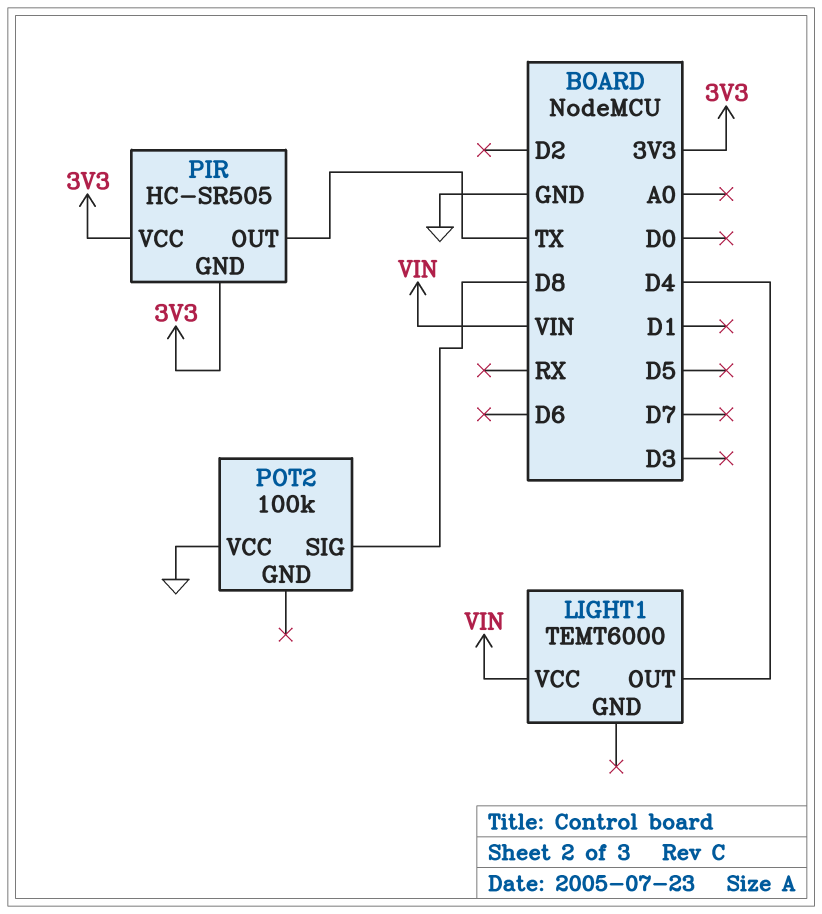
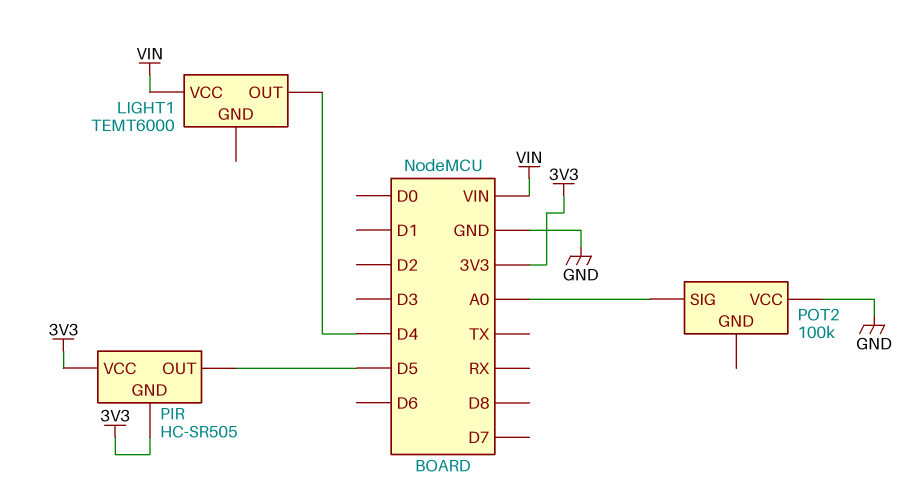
PIR pin OUT: TX -> D5
POT2 pin SIG: D8 -> A0

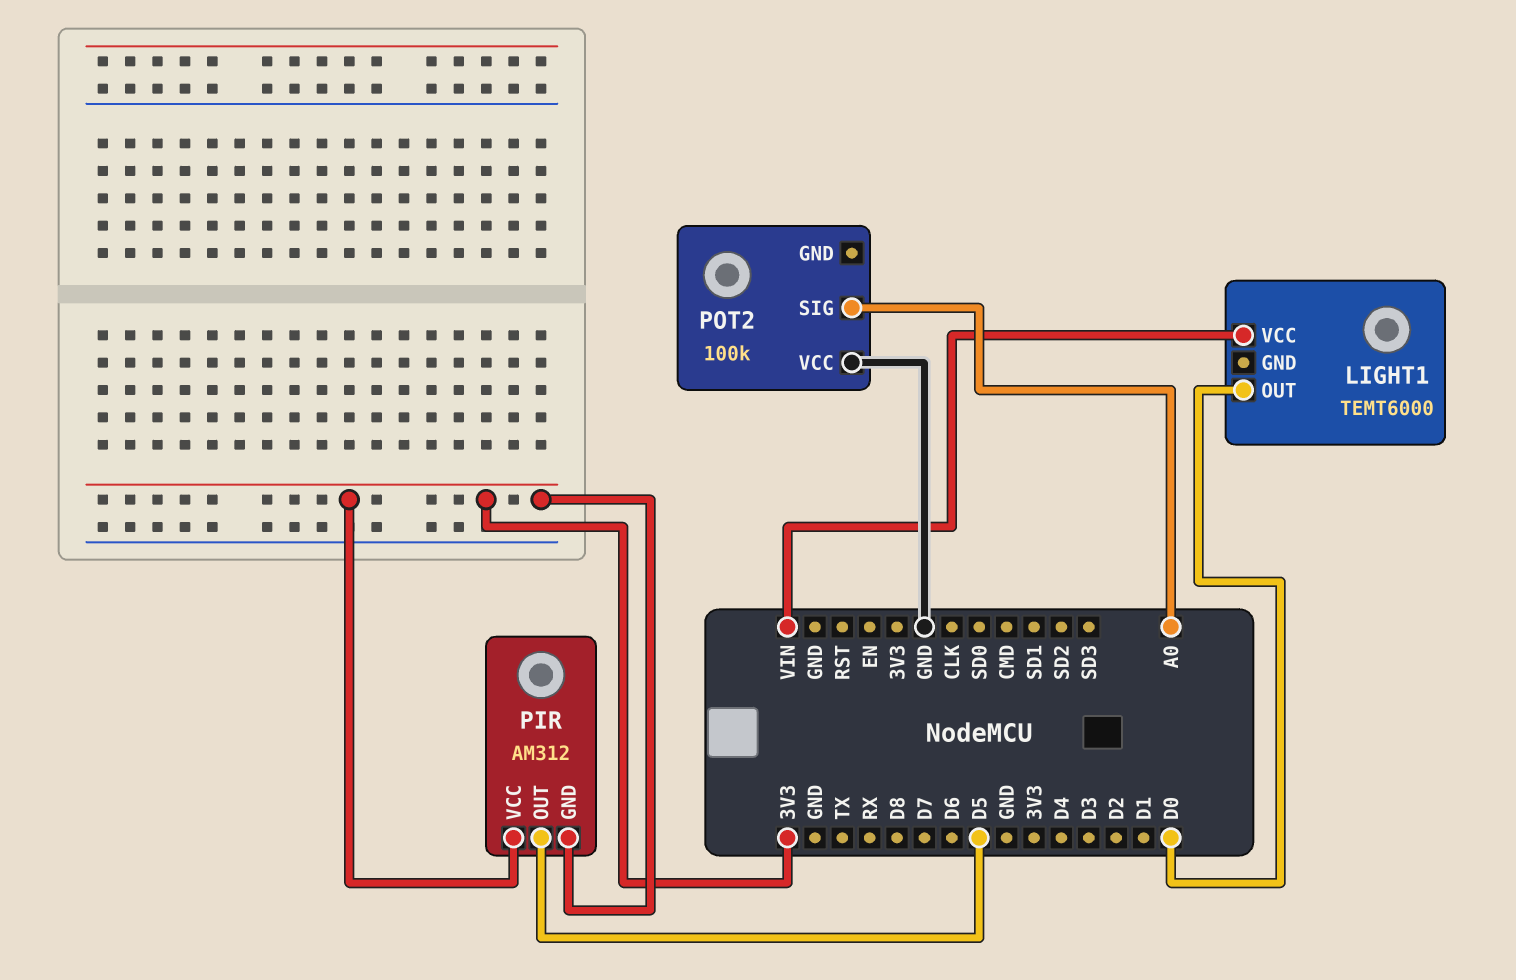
LIGHT1 pin OUT: D4 -> D0
PIR: HC-SR505 -> AM312

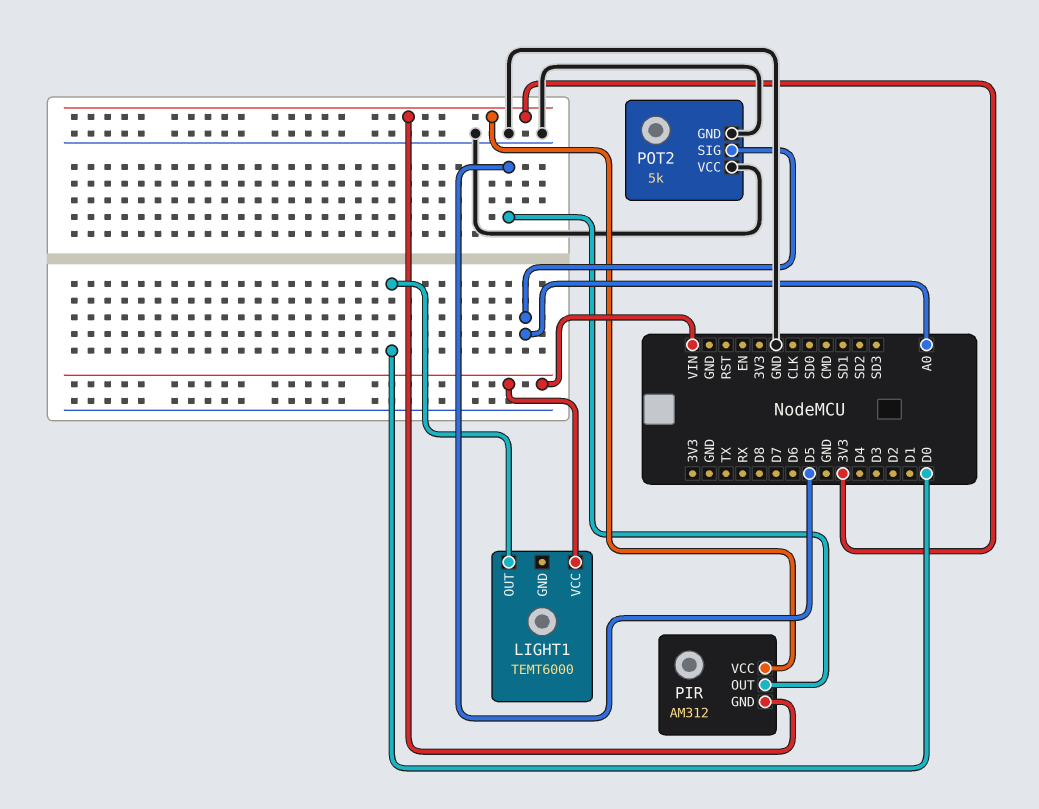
POT2: 100k -> 5k
POT2 pin GND: none -> GND

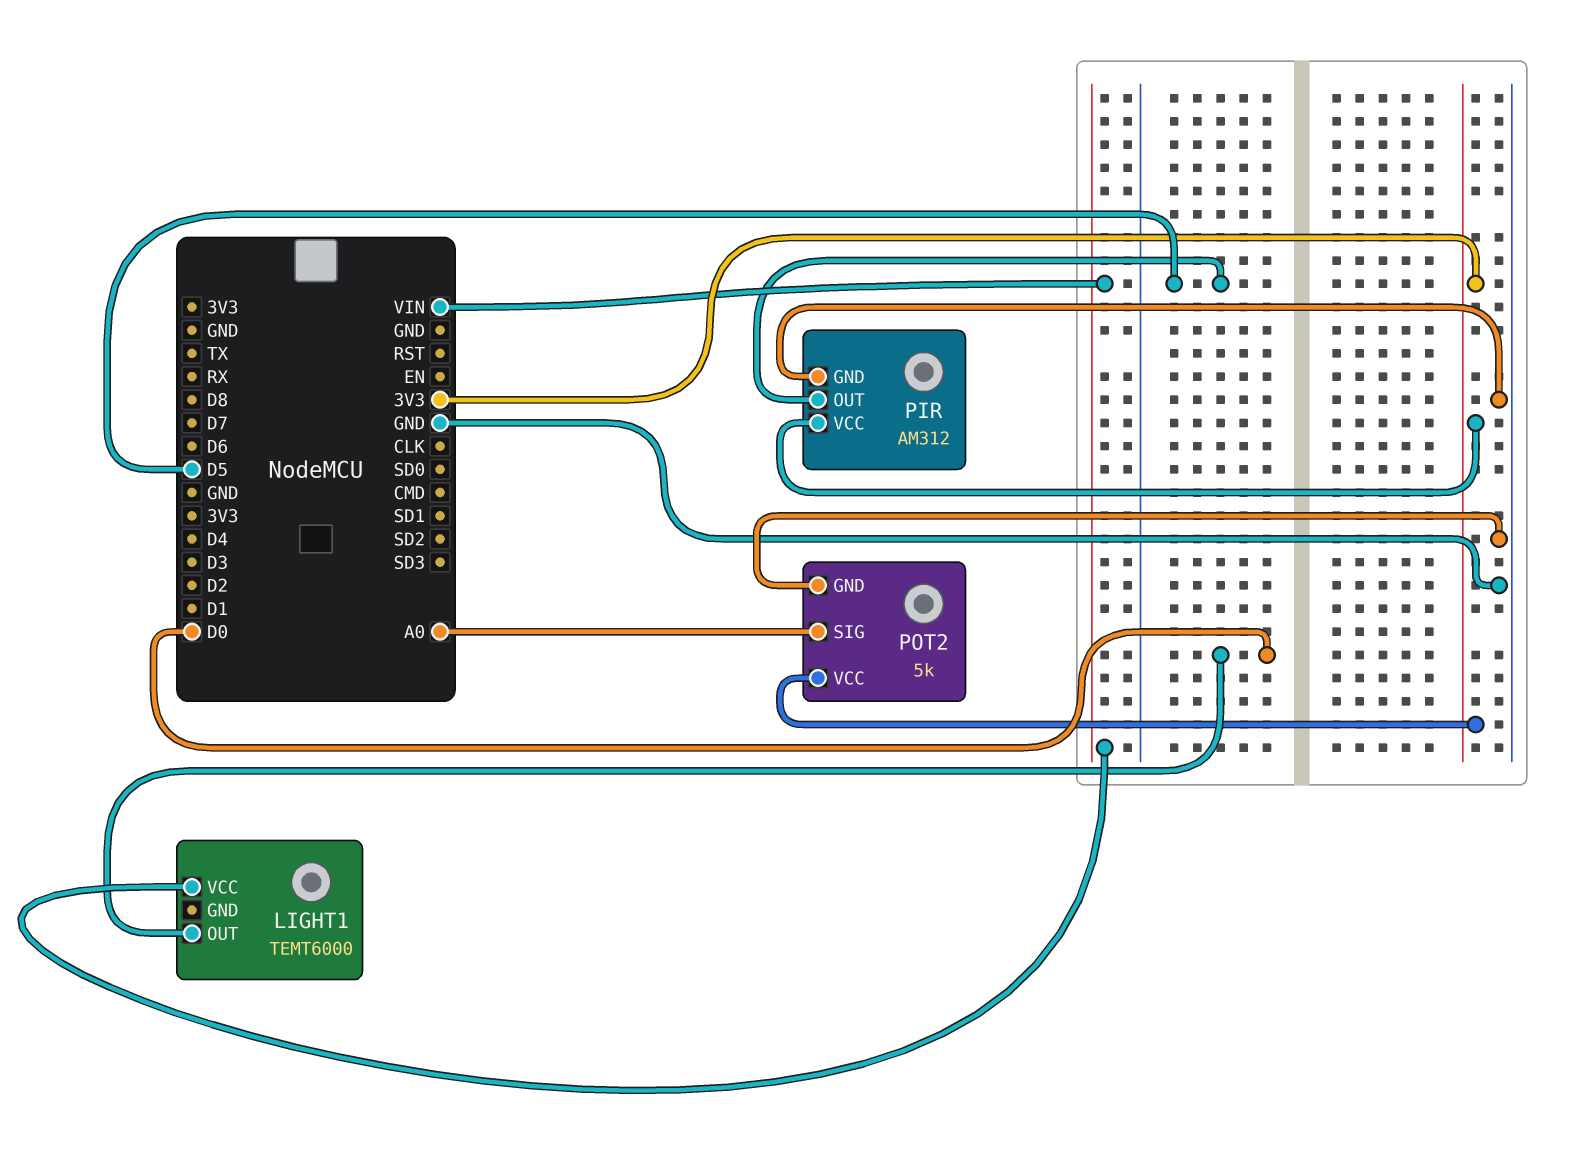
PIR pin GND: 3V3 -> GND
POT2 pin VCC: GND -> 3V3

